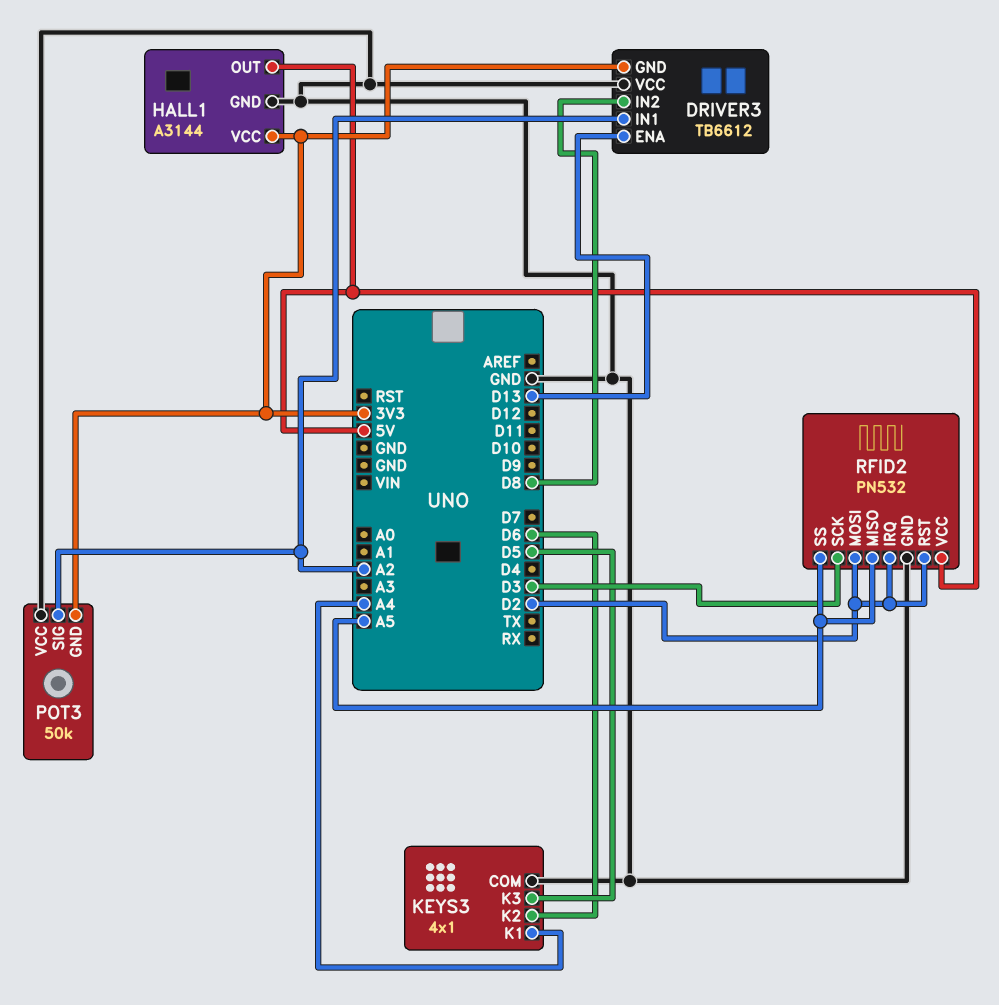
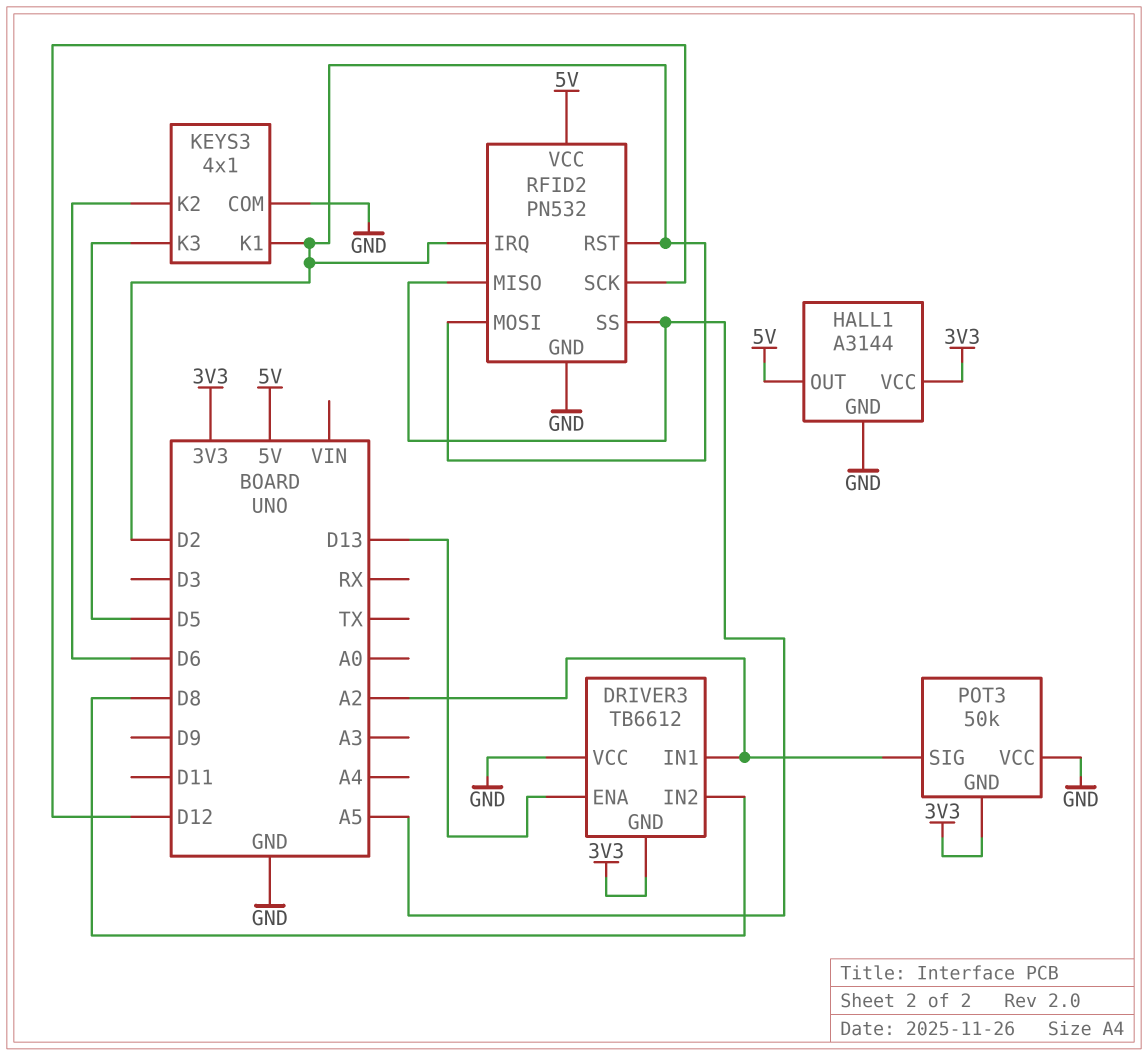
KEYS3 pin K1: A4 -> D2
RFID2 pin SCK: D3 -> D12

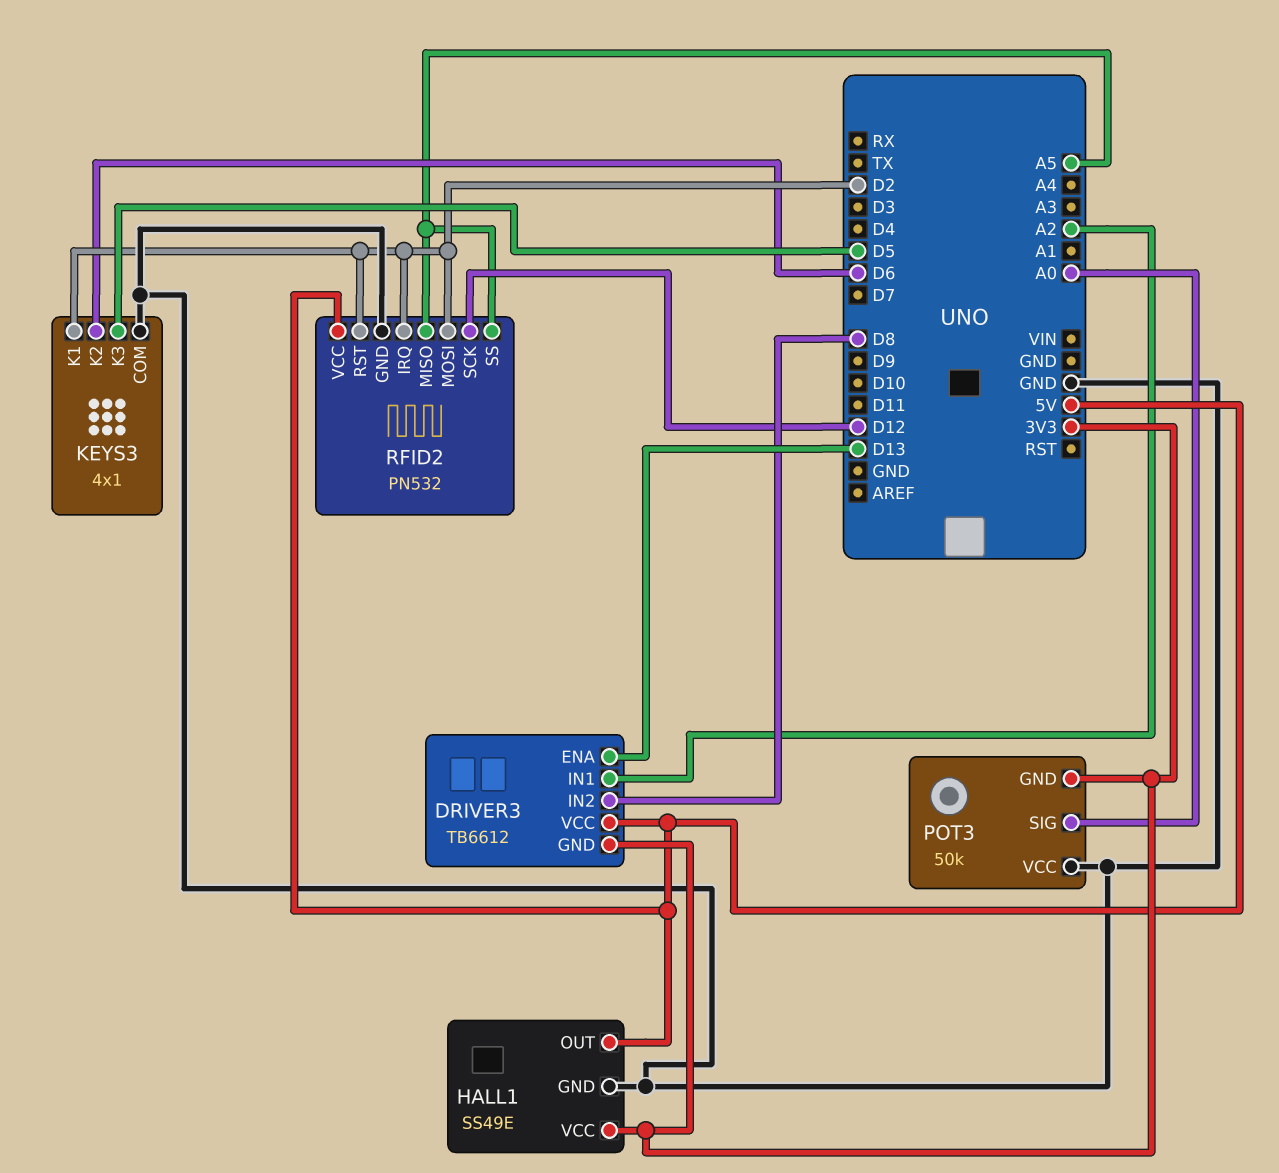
DRIVER3 pin VCC: GND -> 5V
HALL1: A3144 -> SS49E
POT3 pin SIG: A2 -> A0

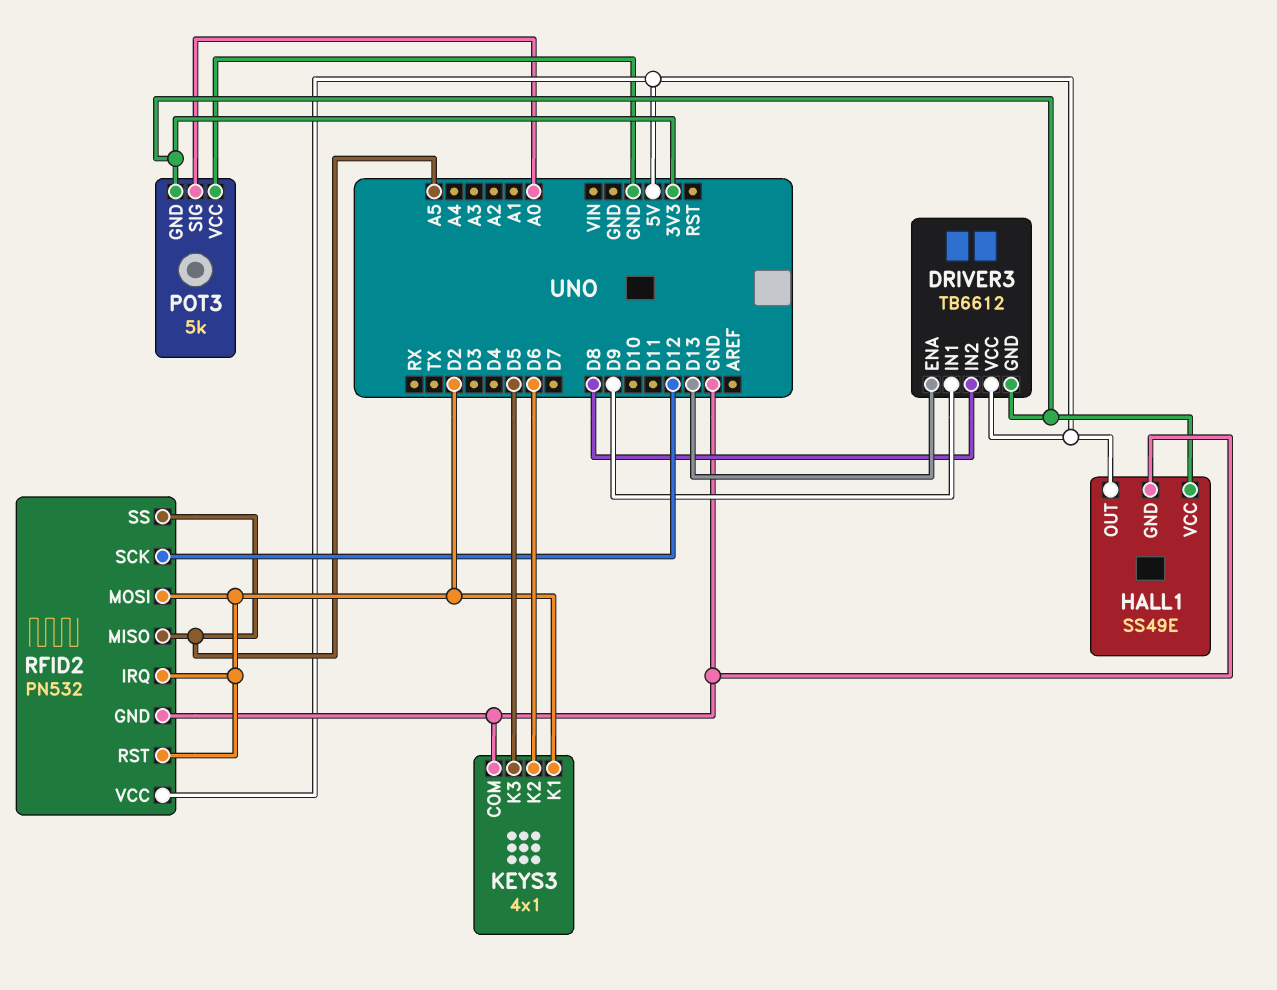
DRIVER3 pin IN1: A2 -> D9
POT3: 50k -> 5k

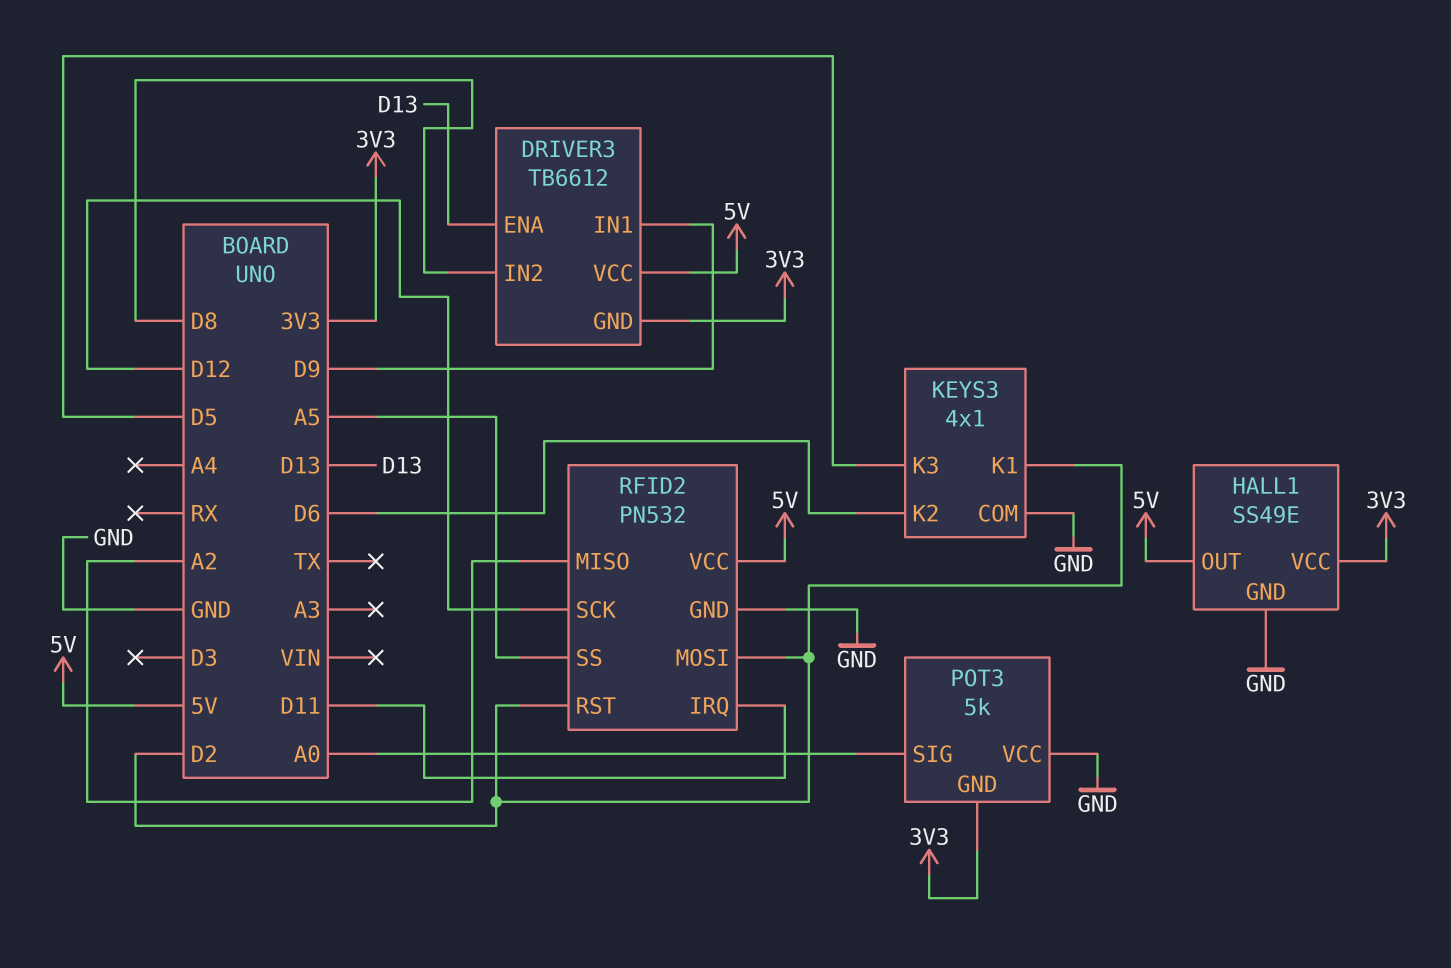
RFID2 pin IRQ: D2 -> D11
RFID2 pin MISO: A5 -> A2

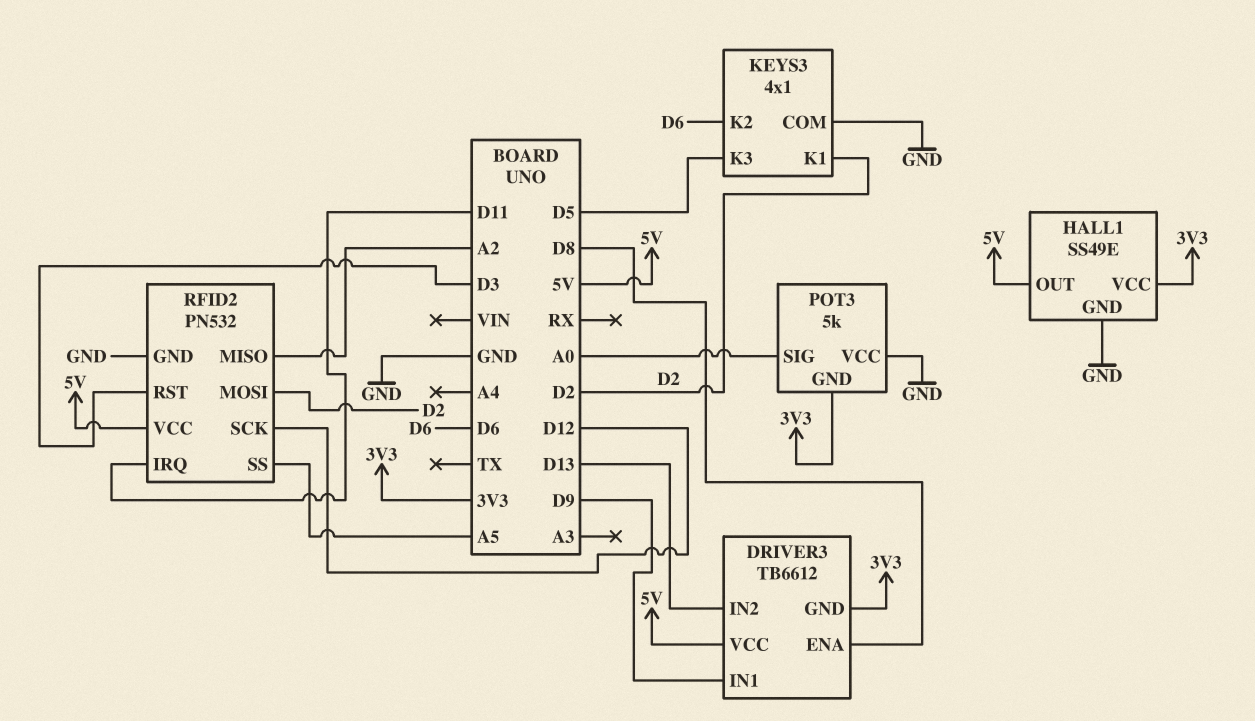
DRIVER3 pin ENA: D13 -> D8
DRIVER3 pin IN2: D8 -> D13
RFID2 pin RST: D2 -> D3

